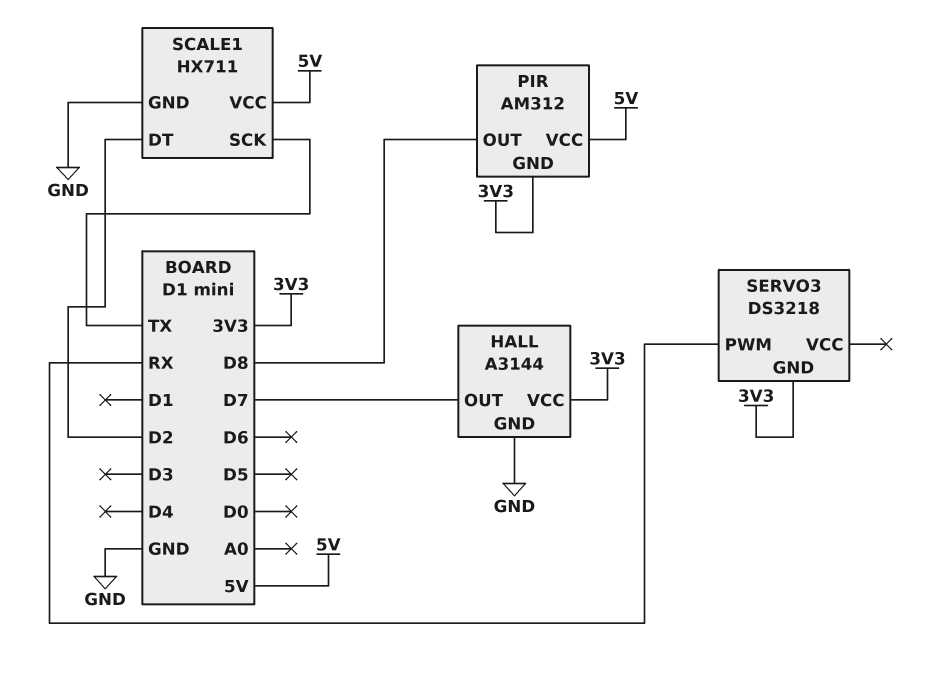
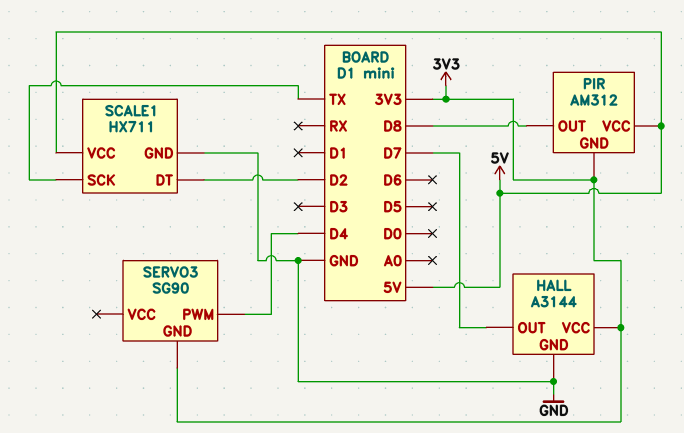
SERVO3: DS3218 -> SG90
SERVO3 pin PWM: RX -> D4

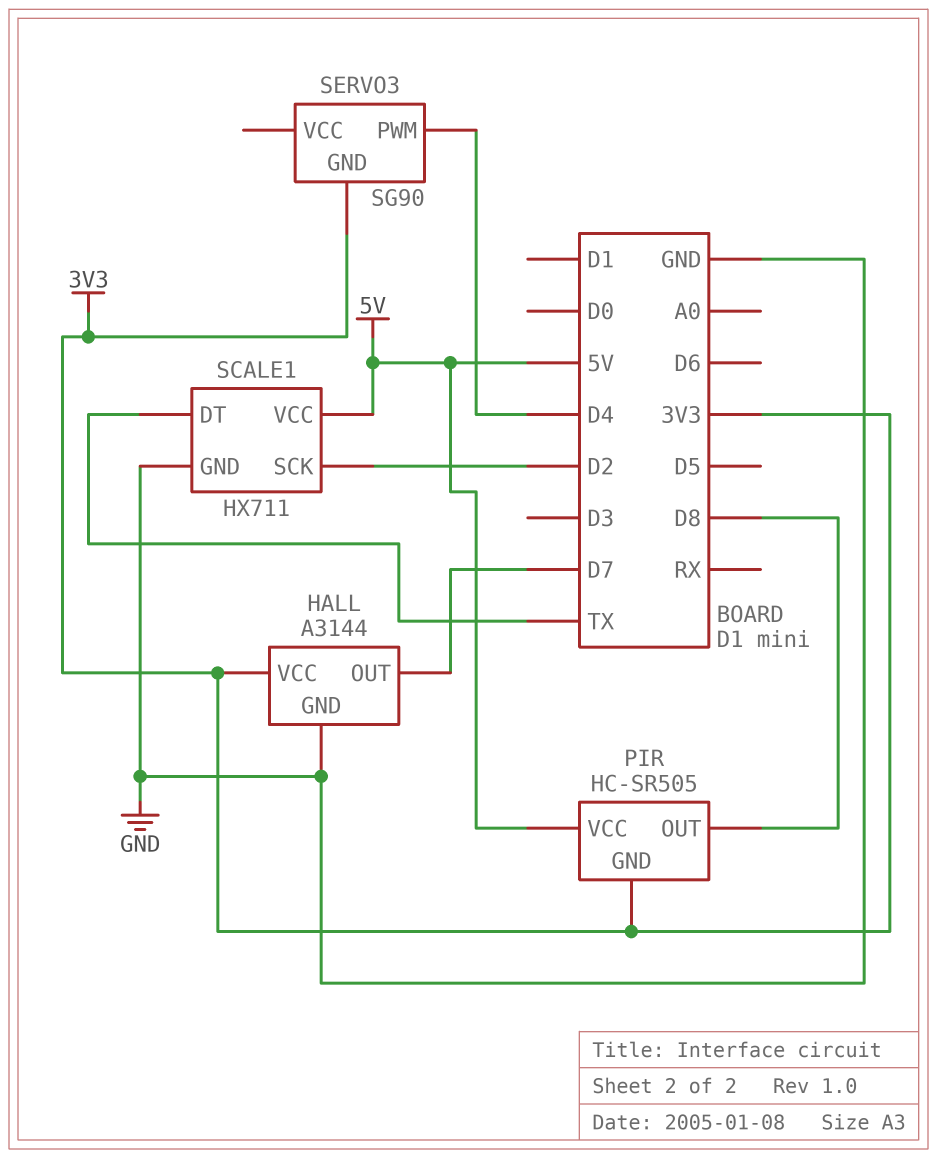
PIR: AM312 -> HC-SR505
SCALE1 pin DT: D2 -> TX
SCALE1 pin SCK: TX -> D2

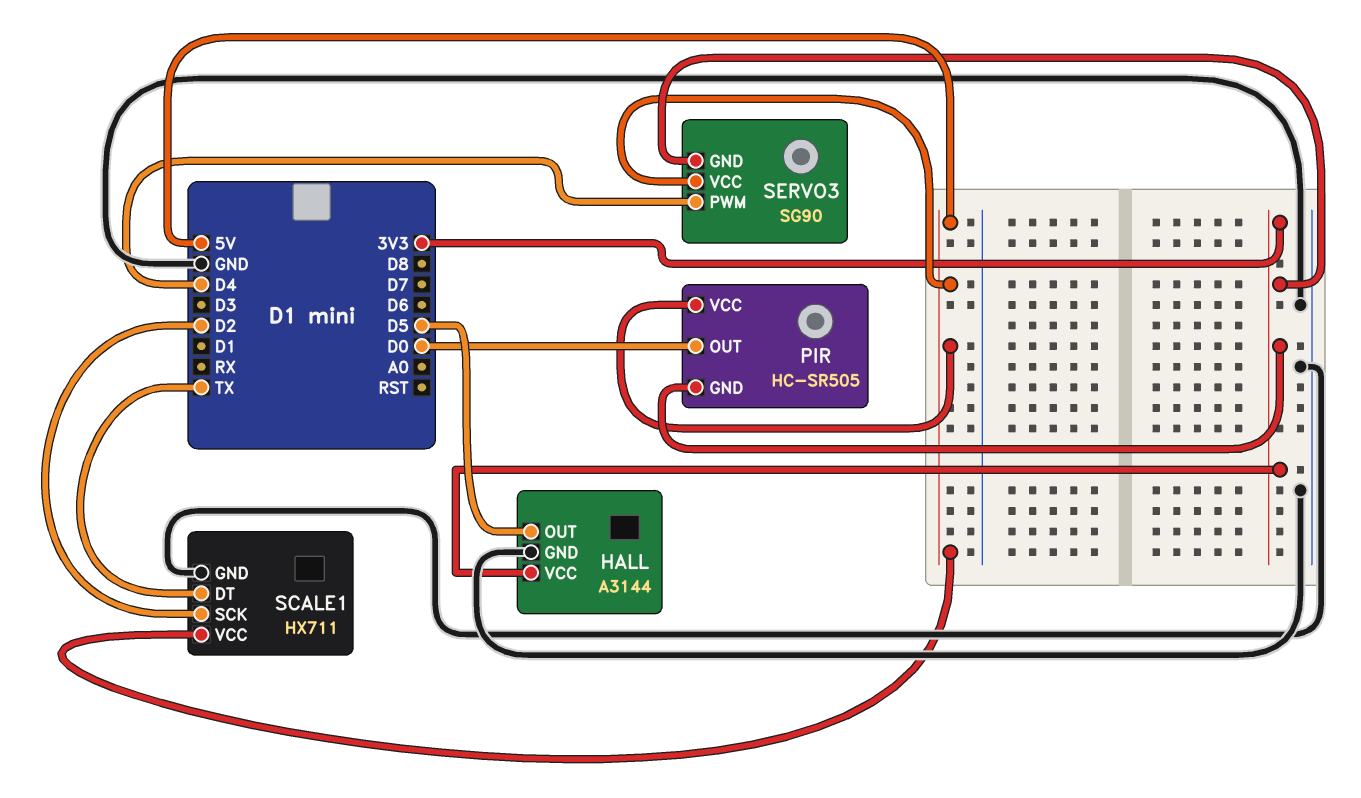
HALL pin OUT: D7 -> D5
PIR pin OUT: D8 -> D0
SERVO3 pin VCC: none -> 5V

